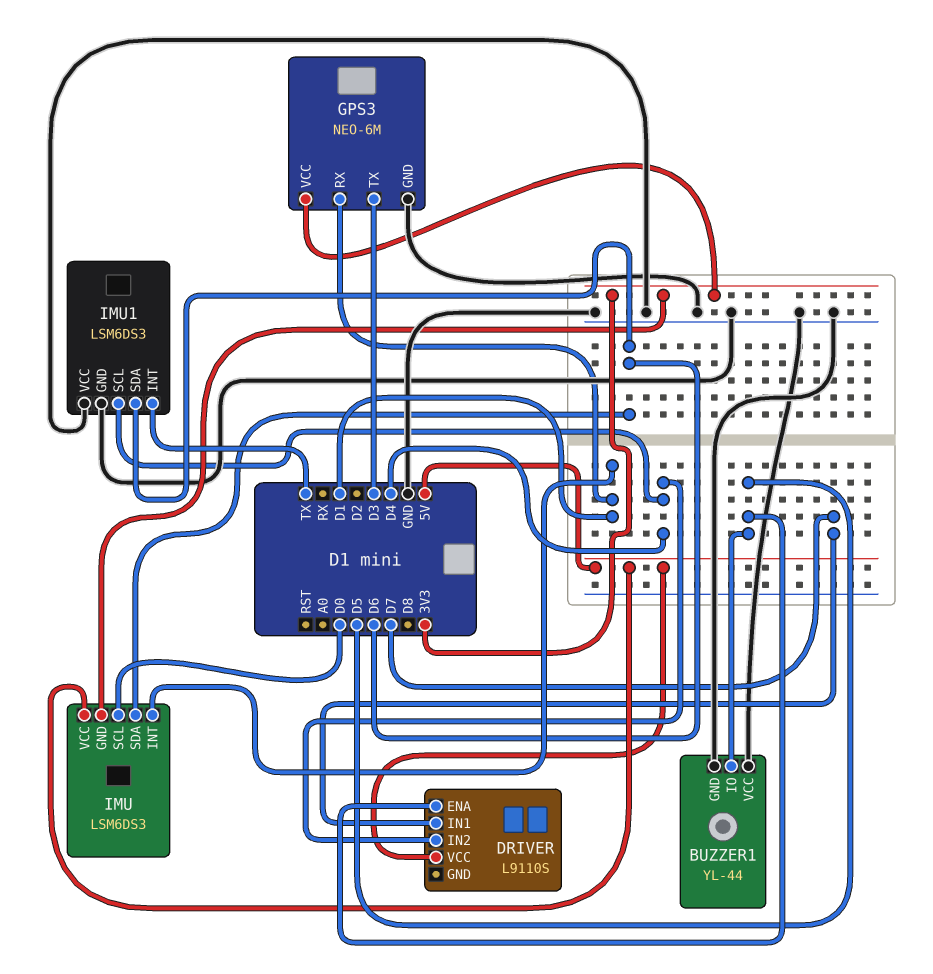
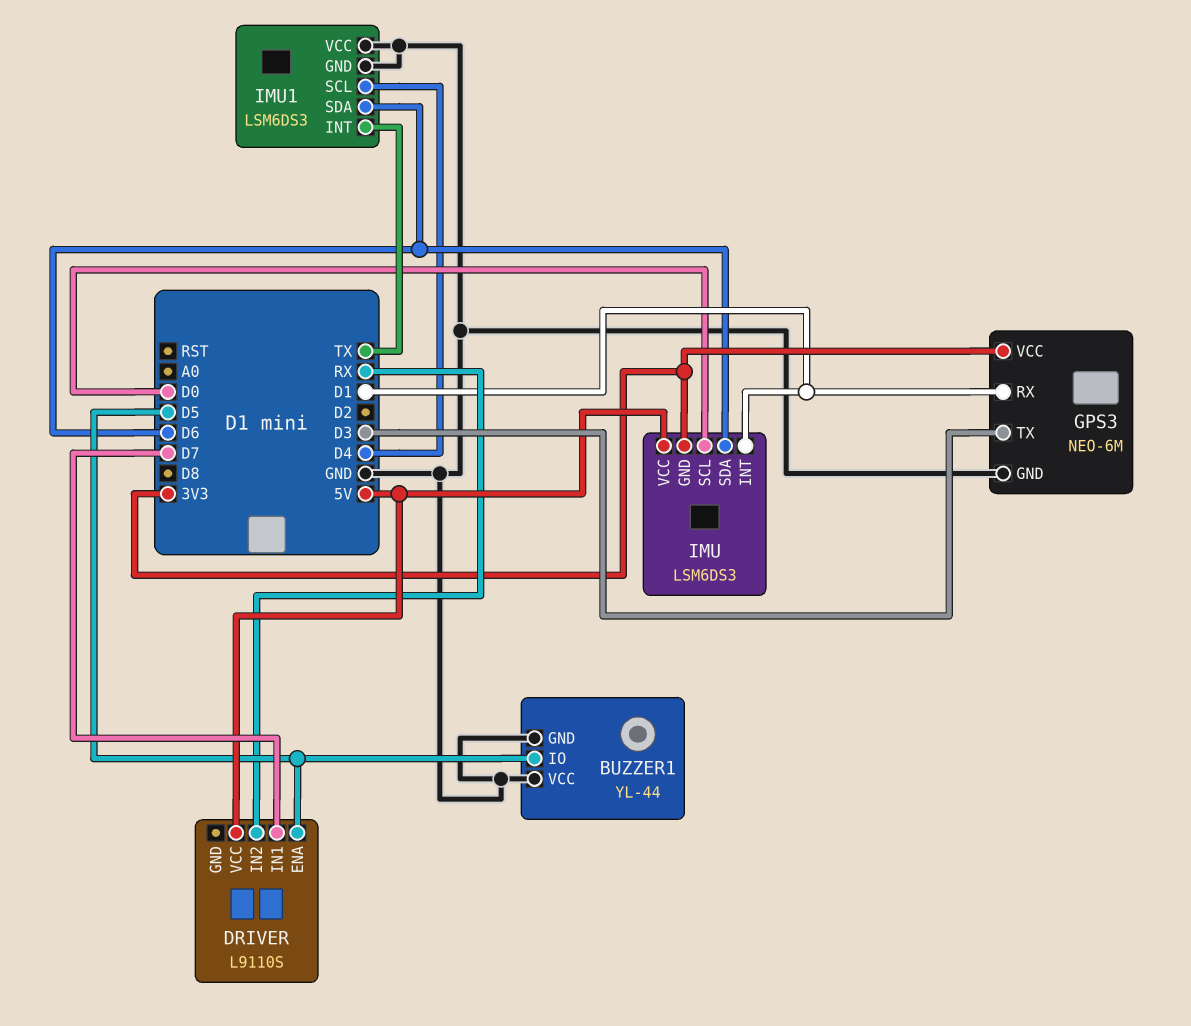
DRIVER pin IN2: D4 -> RX

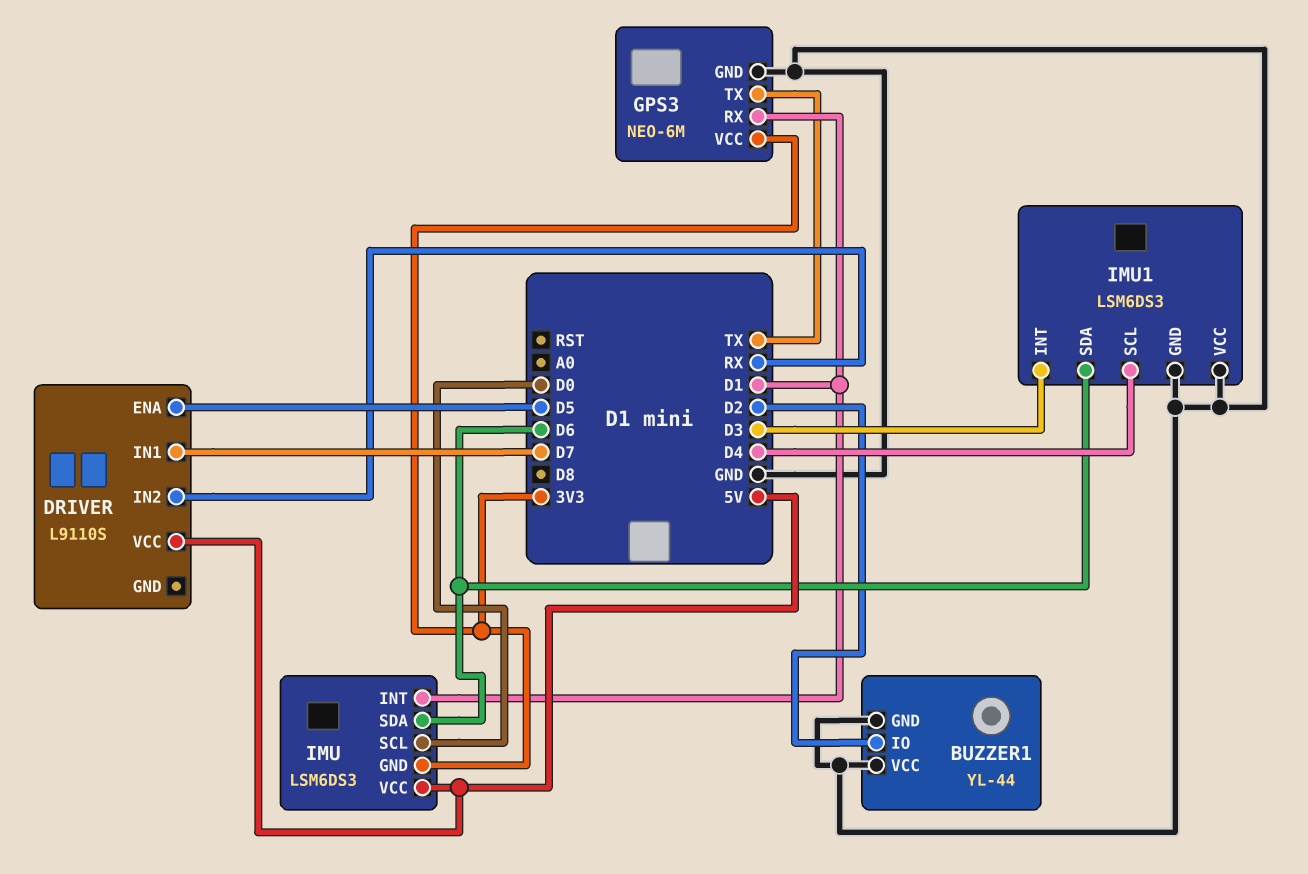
BUZZER1 pin IO: D5 -> D2
GPS3 pin TX: D3 -> TX
IMU1 pin INT: TX -> D3

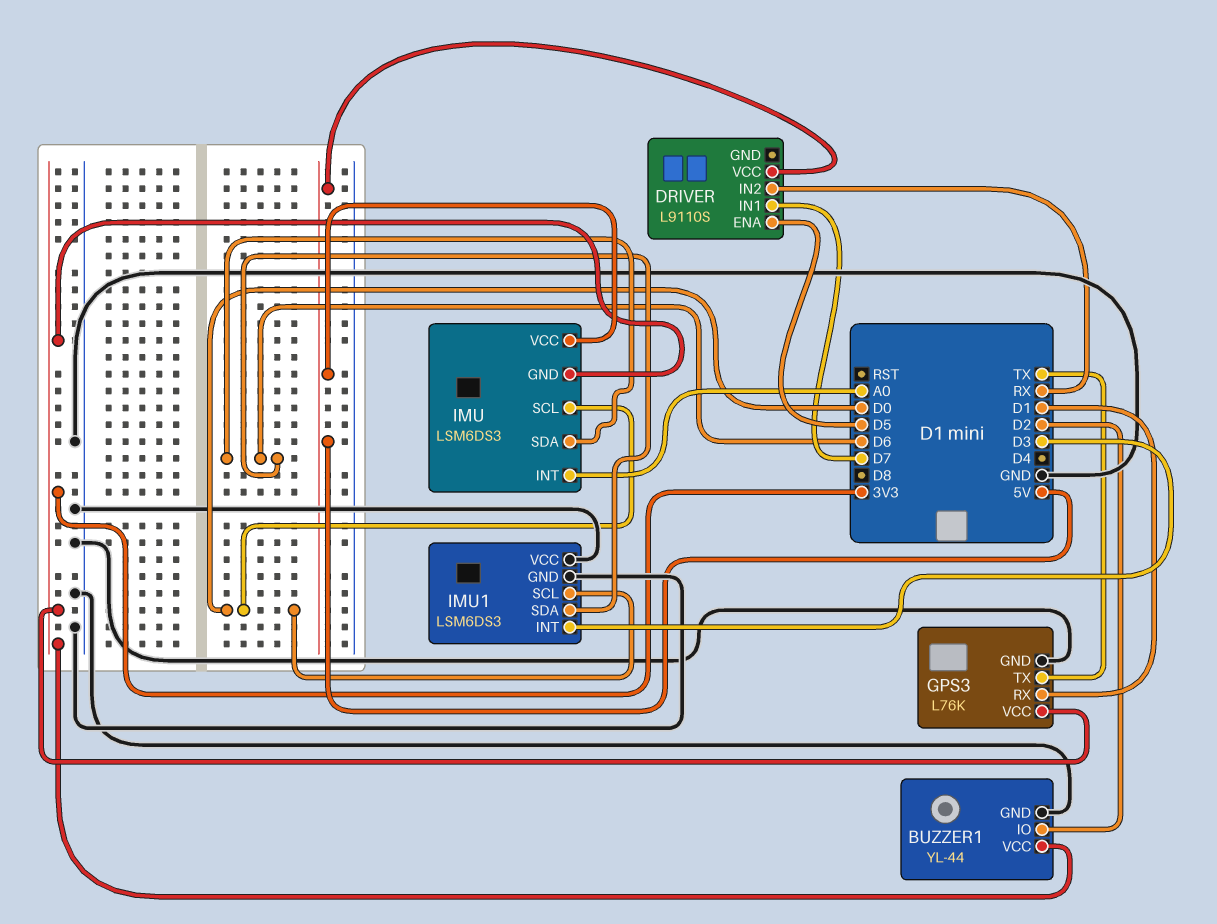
BUZZER1 pin VCC: GND -> 3V3
GPS3: NEO-6M -> L76K
IMU pin INT: D1 -> A0
IMU1 pin SCL: D4 -> D0

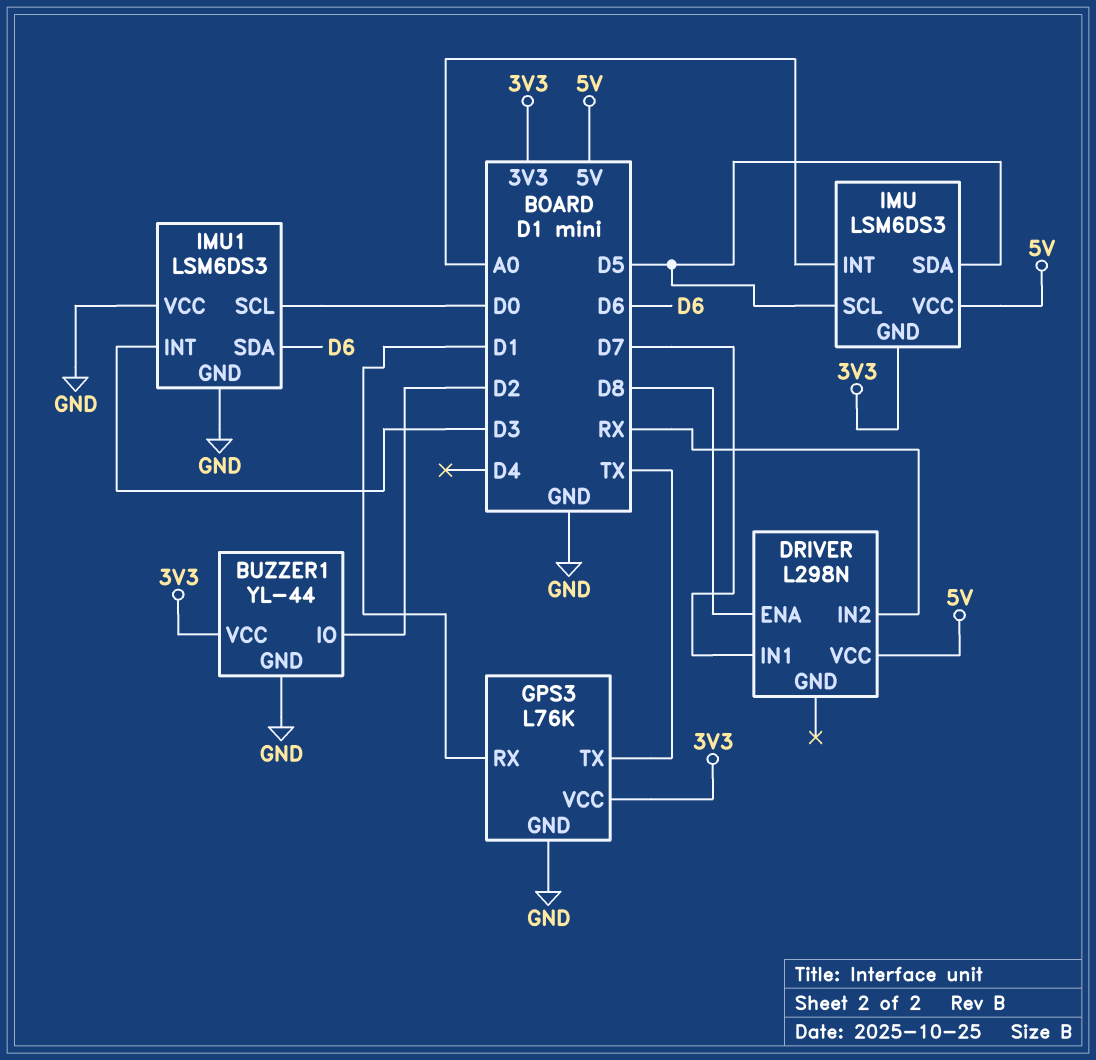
DRIVER: L9110S -> L298N
DRIVER pin ENA: D5 -> D8
IMU pin SCL: D0 -> D5
IMU pin SDA: D6 -> D5

